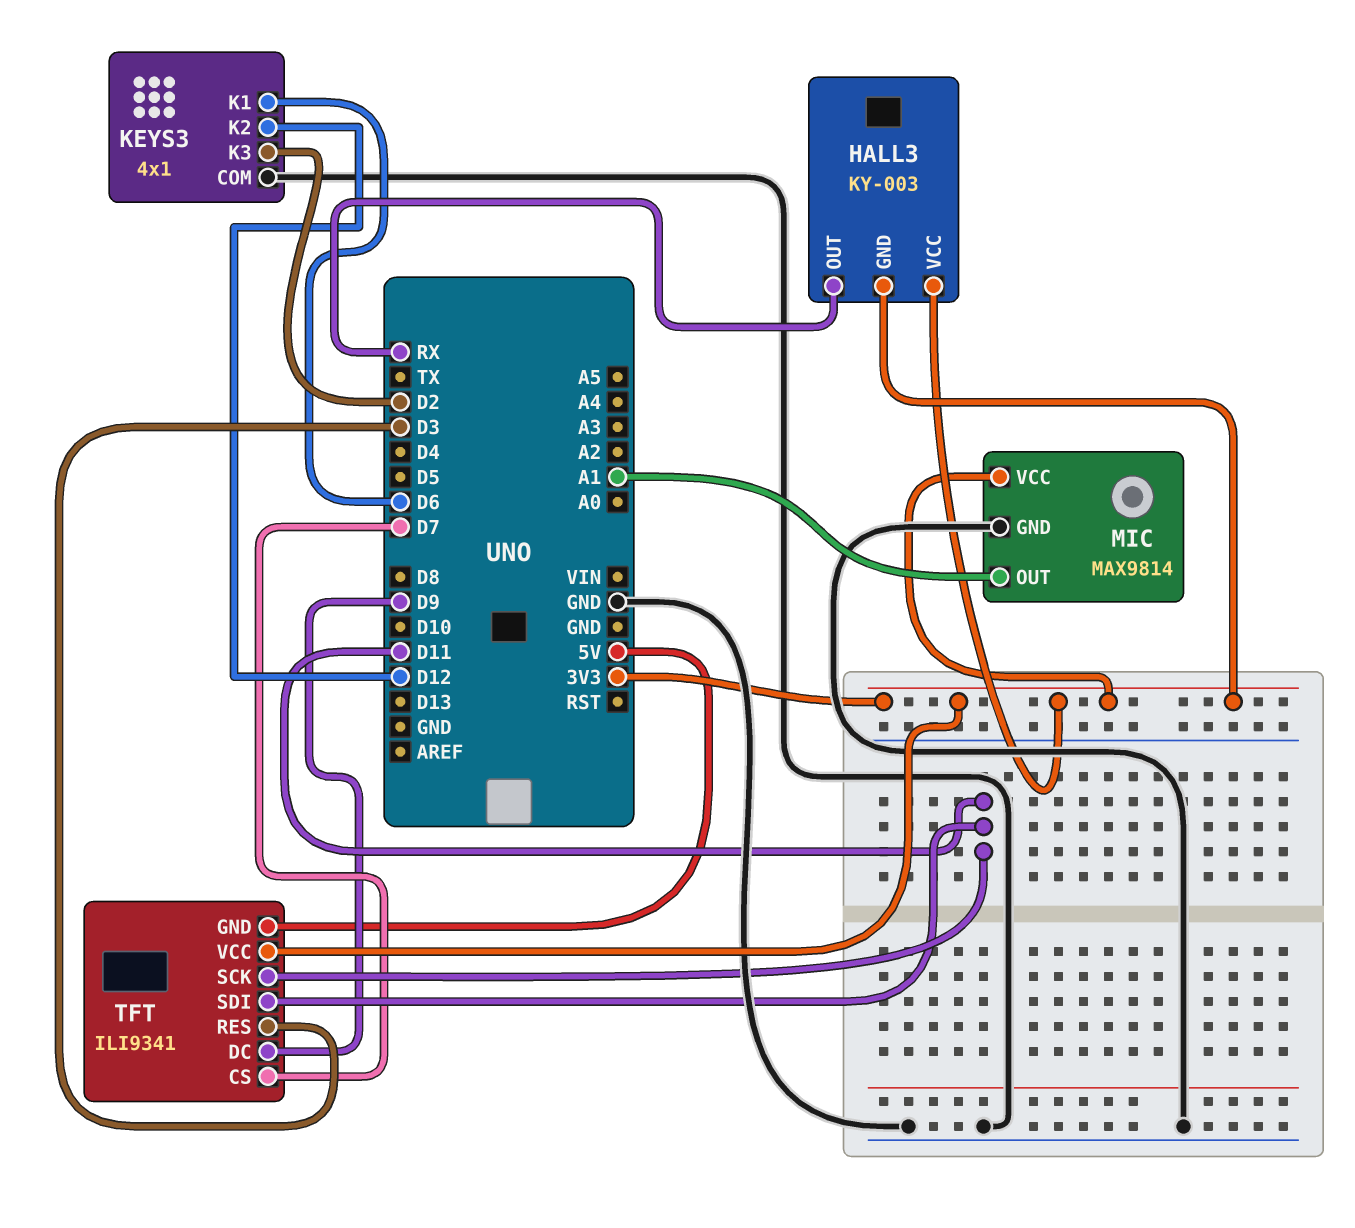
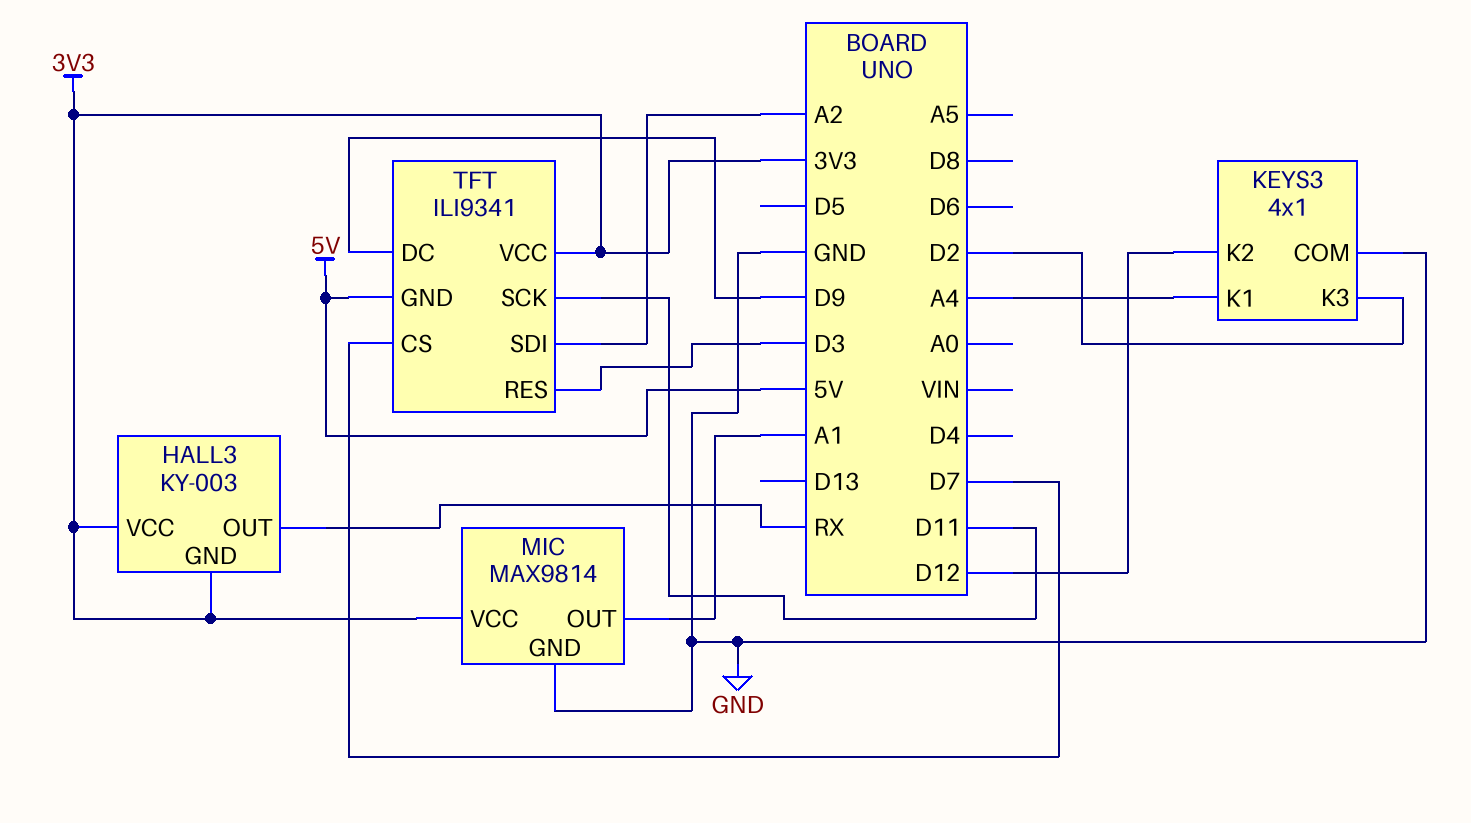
KEYS3 pin K1: D6 -> A4
TFT pin SDI: D11 -> A2

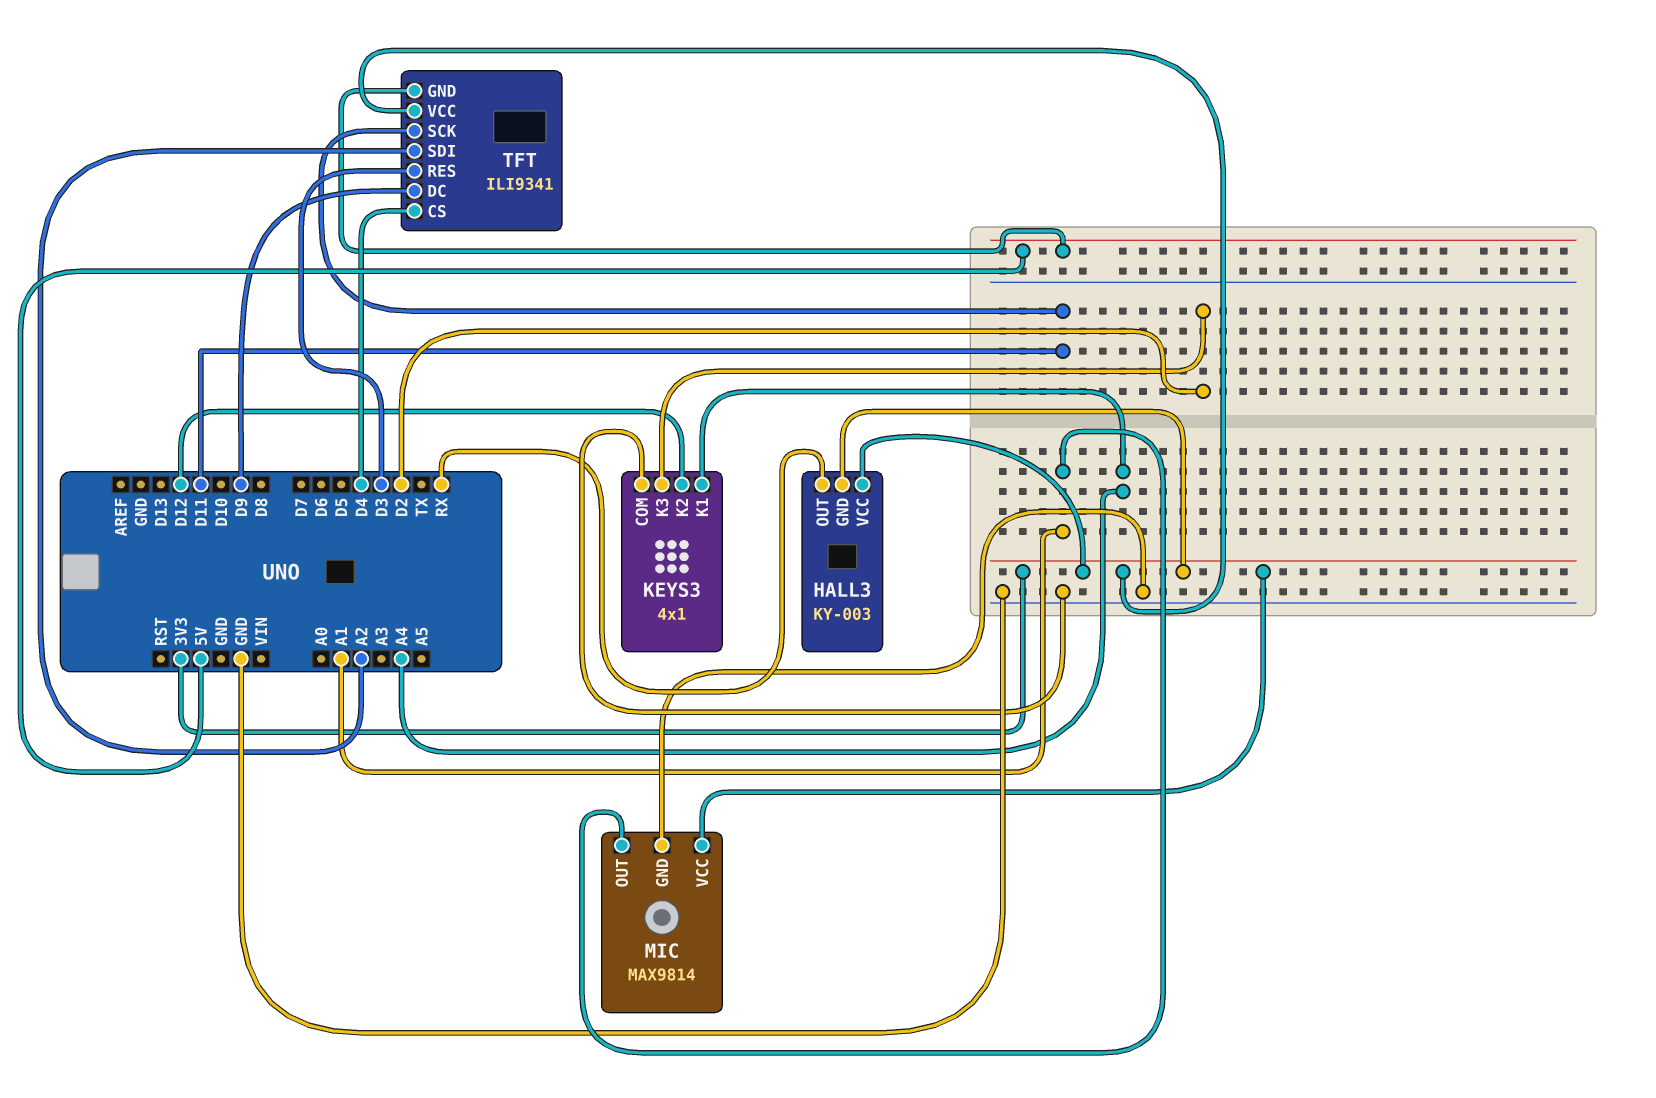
TFT pin CS: D7 -> D4

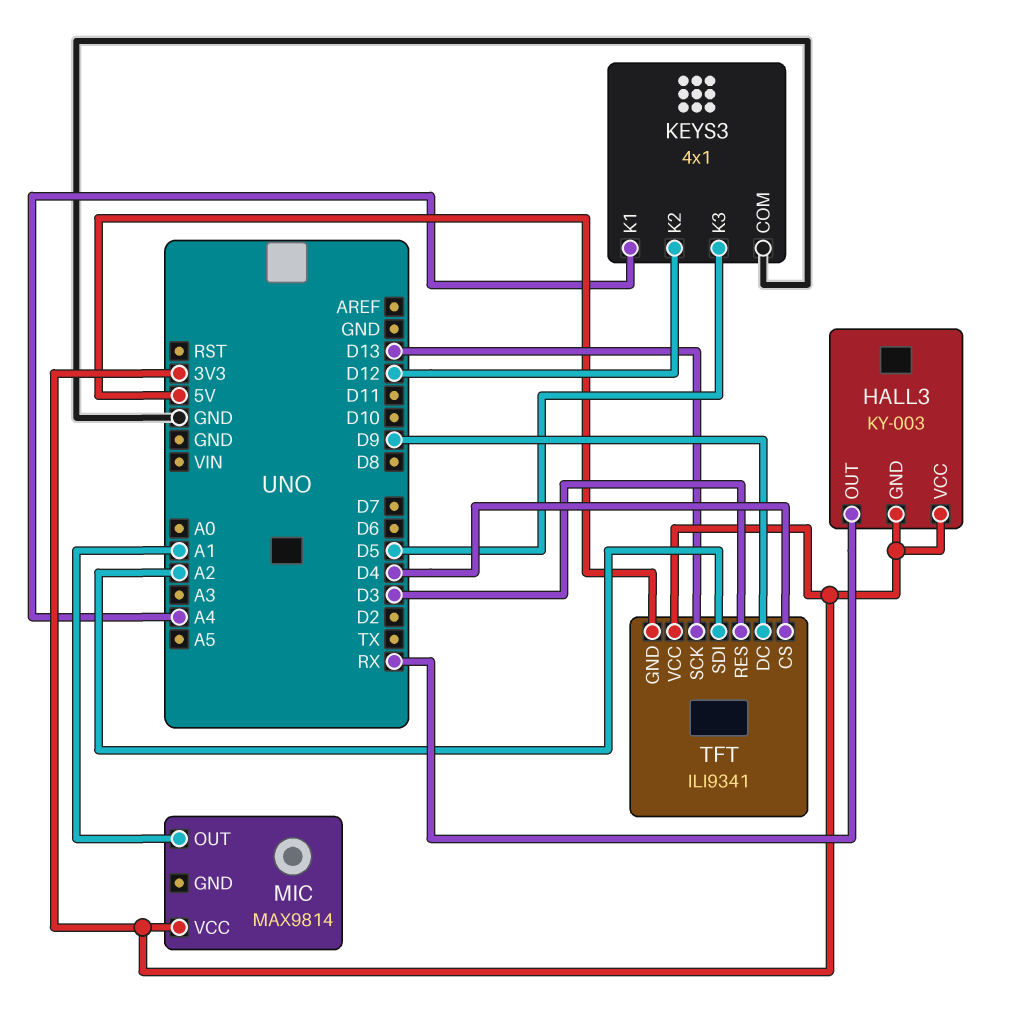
KEYS3 pin K3: D2 -> D5
MIC pin GND: GND -> none
TFT pin SCK: D11 -> D13

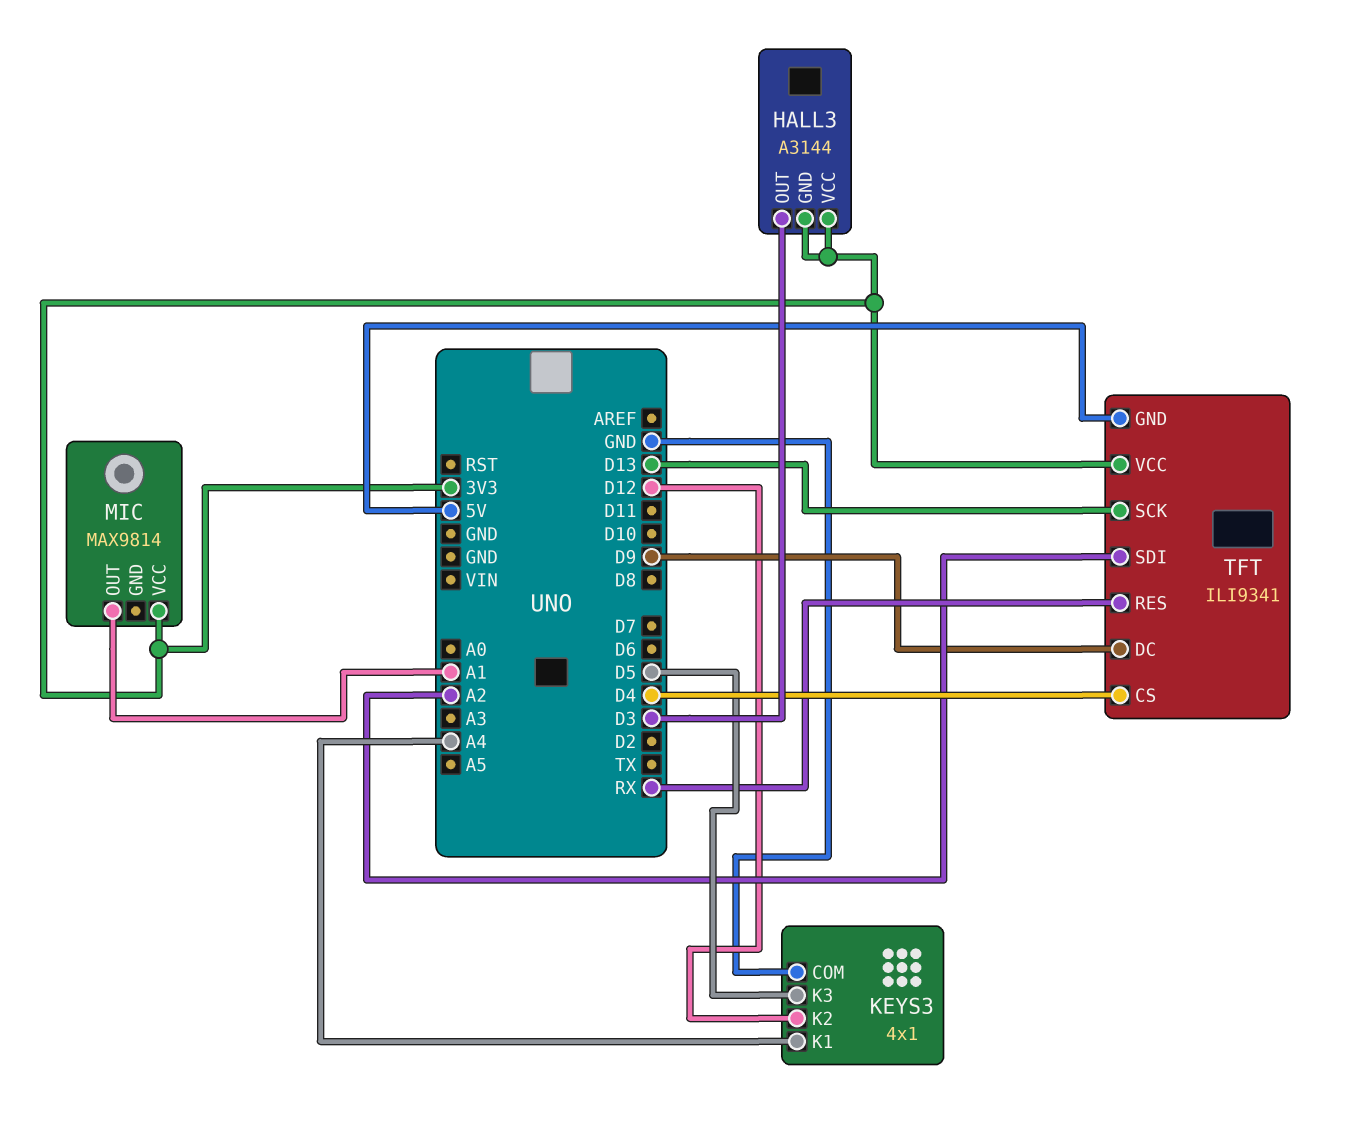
HALL3: KY-003 -> A3144
HALL3 pin OUT: RX -> D3
TFT pin RES: D3 -> RX

